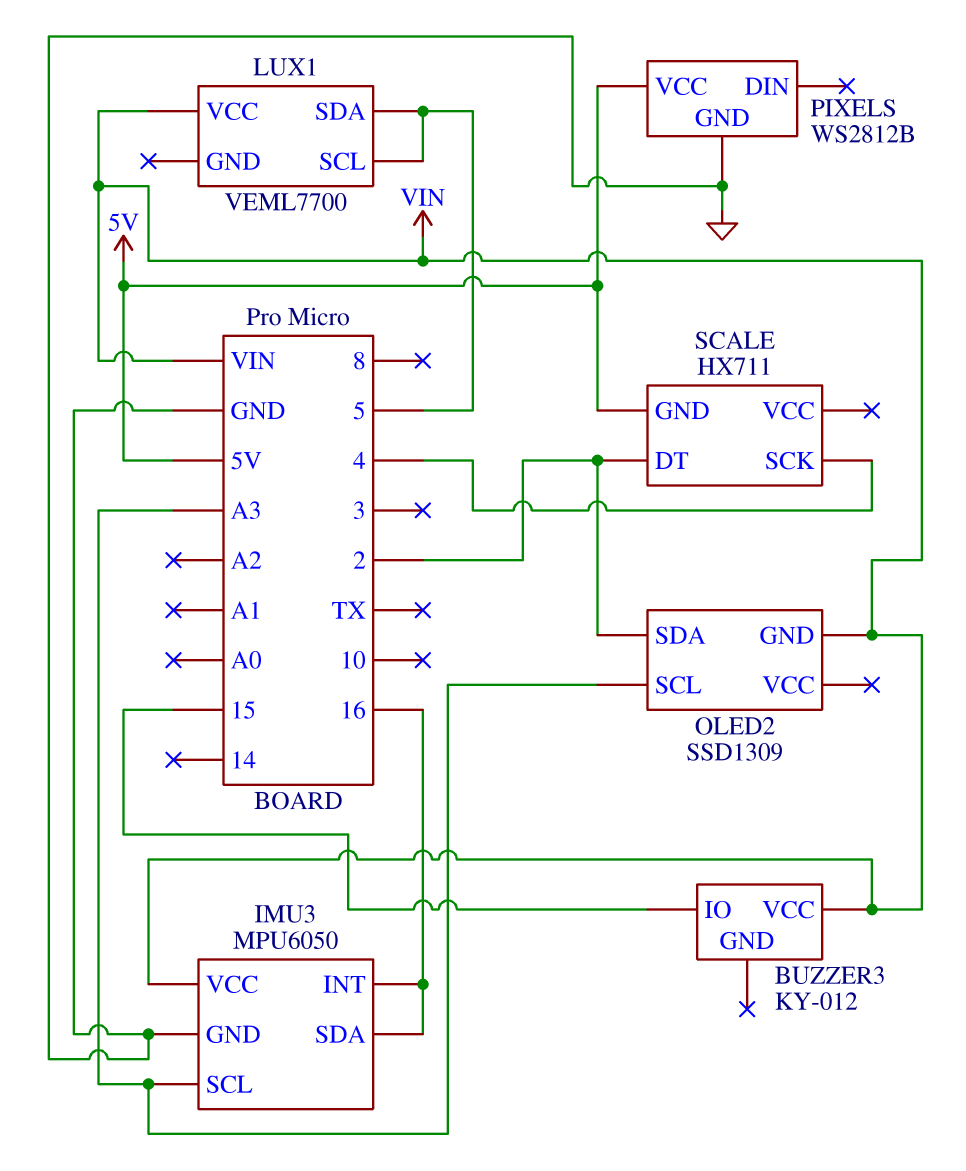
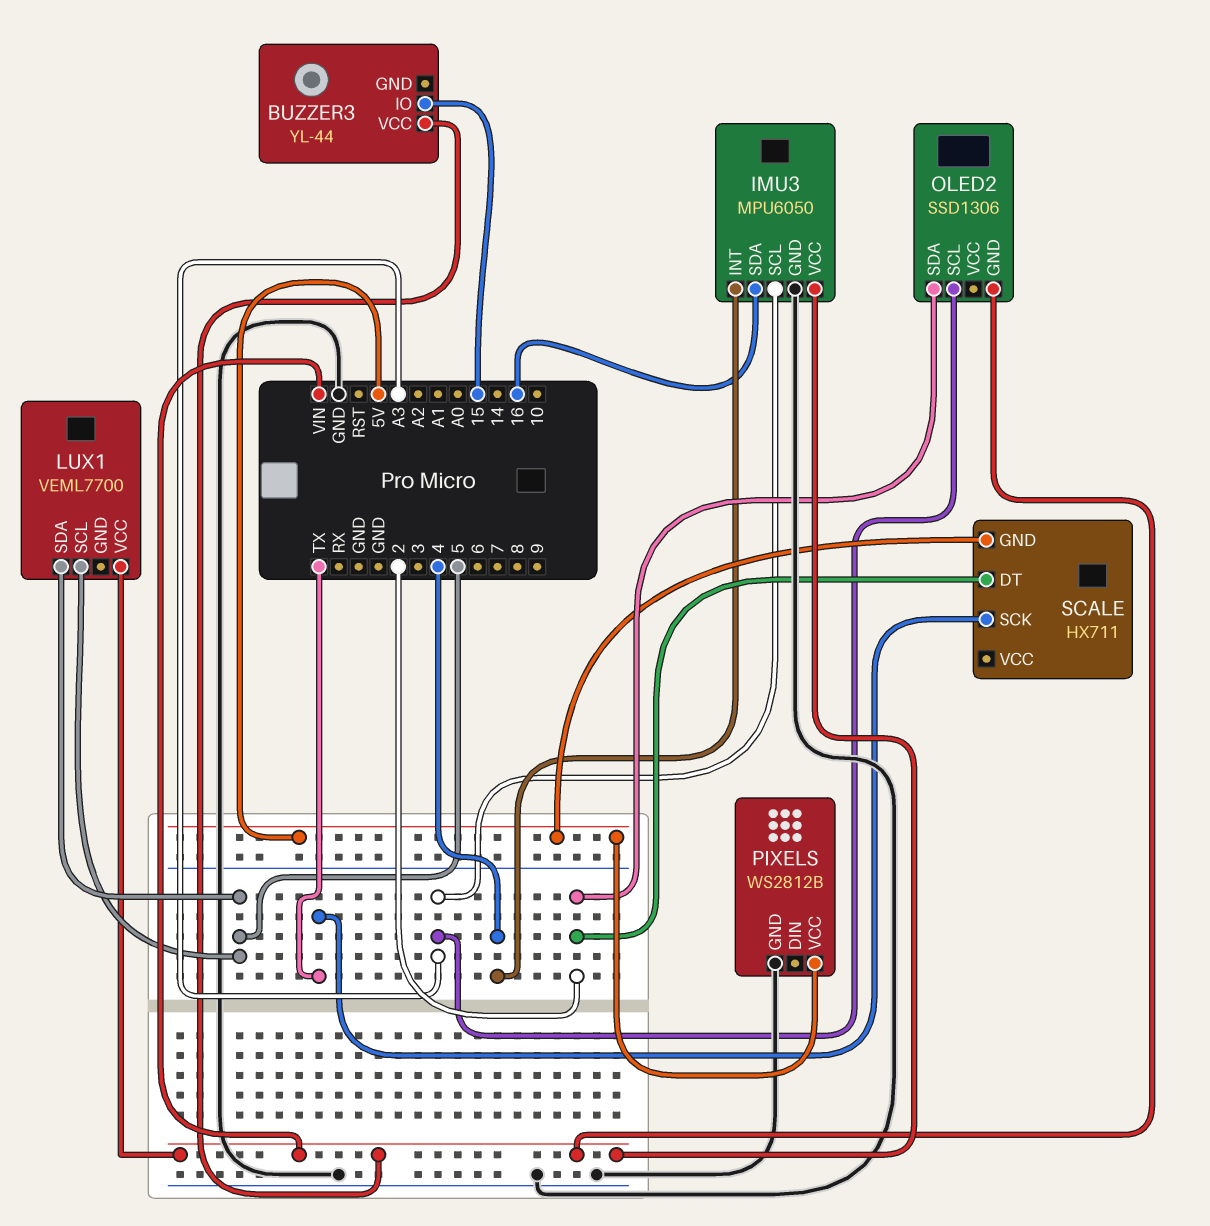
BUZZER3: KY-012 -> YL-44
IMU3 pin INT: 16 -> 4
OLED2: SSD1309 -> SSD1306
SCALE pin SCK: 4 -> TX

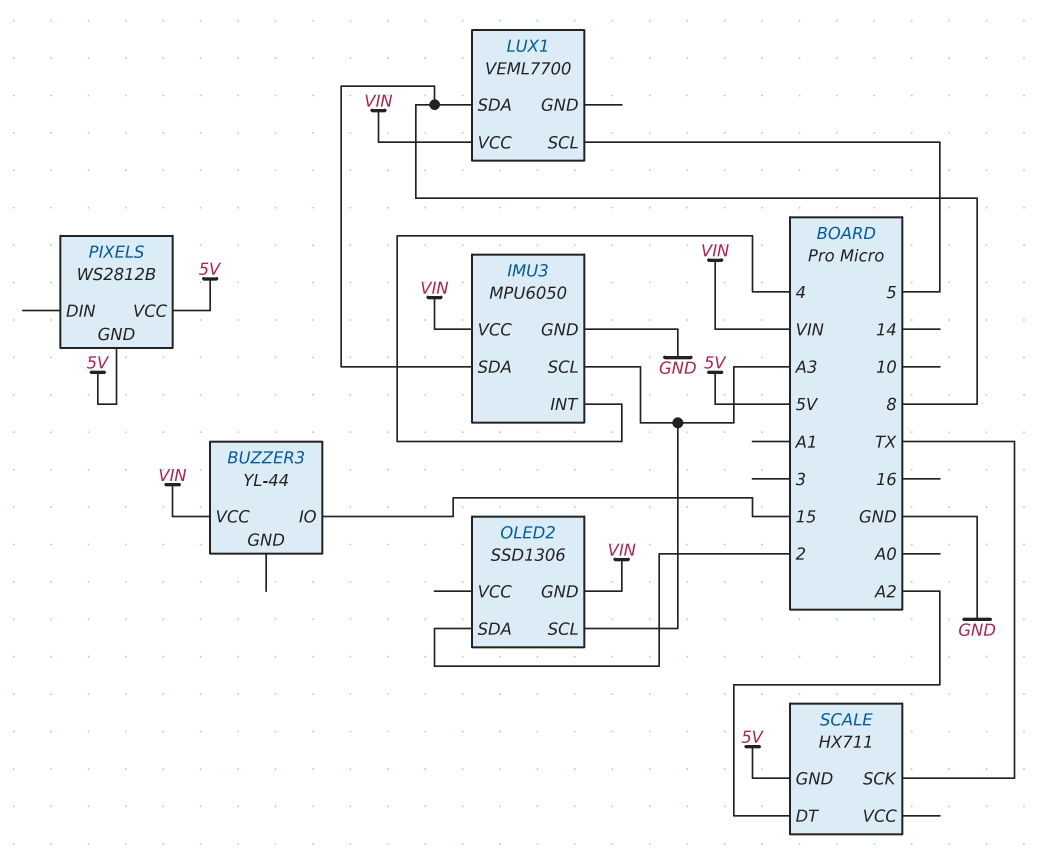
IMU3 pin SDA: 16 -> 8
LUX1 pin SDA: 5 -> 8
PIXELS pin GND: GND -> 5V
SCALE pin DT: 2 -> A2

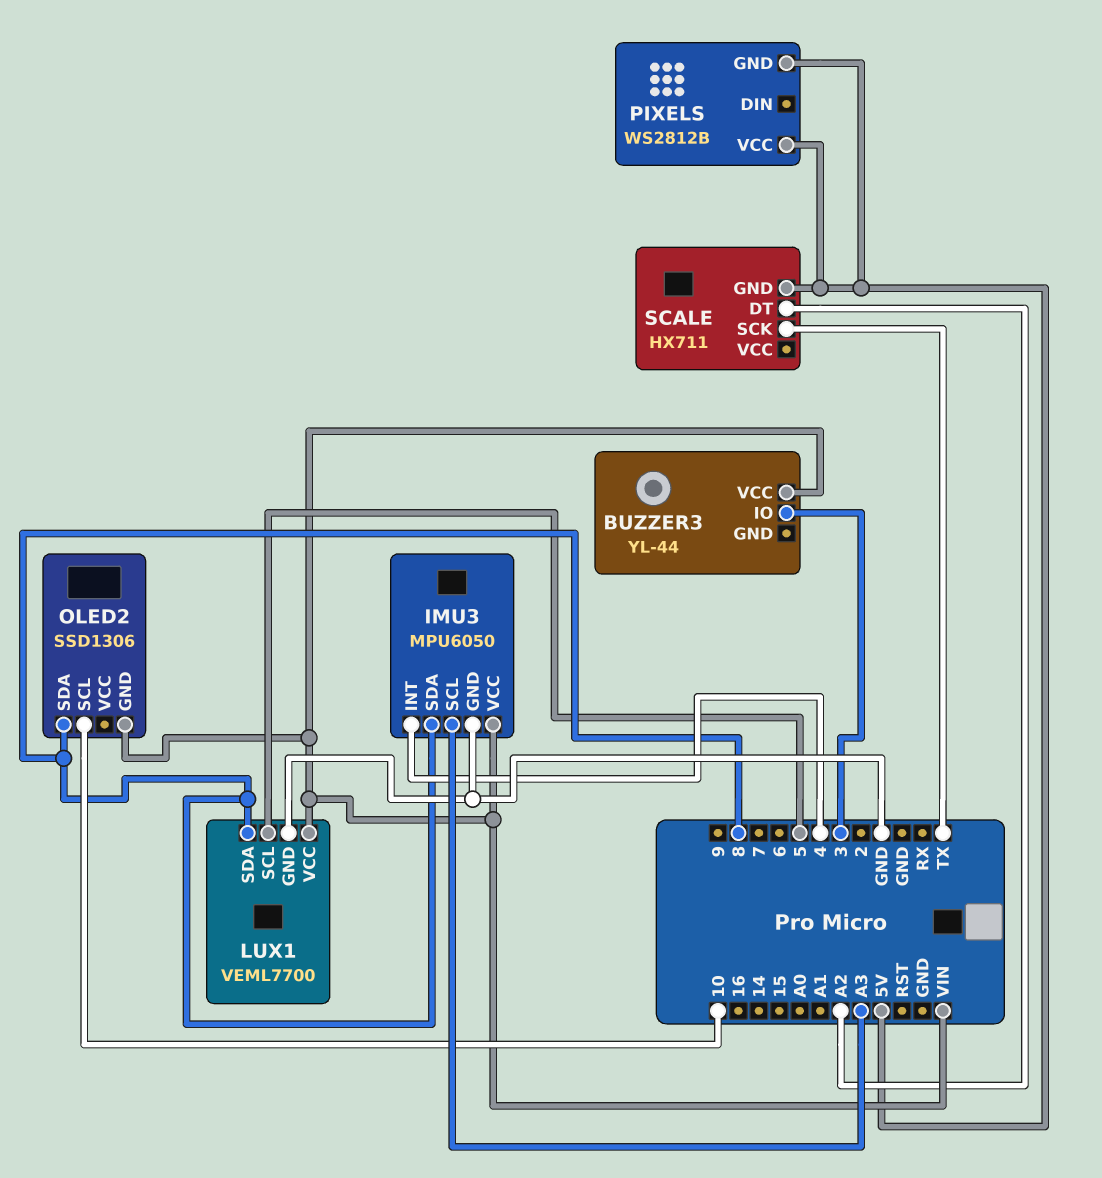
BUZZER3 pin IO: 15 -> 3
LUX1 pin GND: none -> GND
OLED2 pin SCL: A3 -> 10
OLED2 pin SDA: 2 -> 8

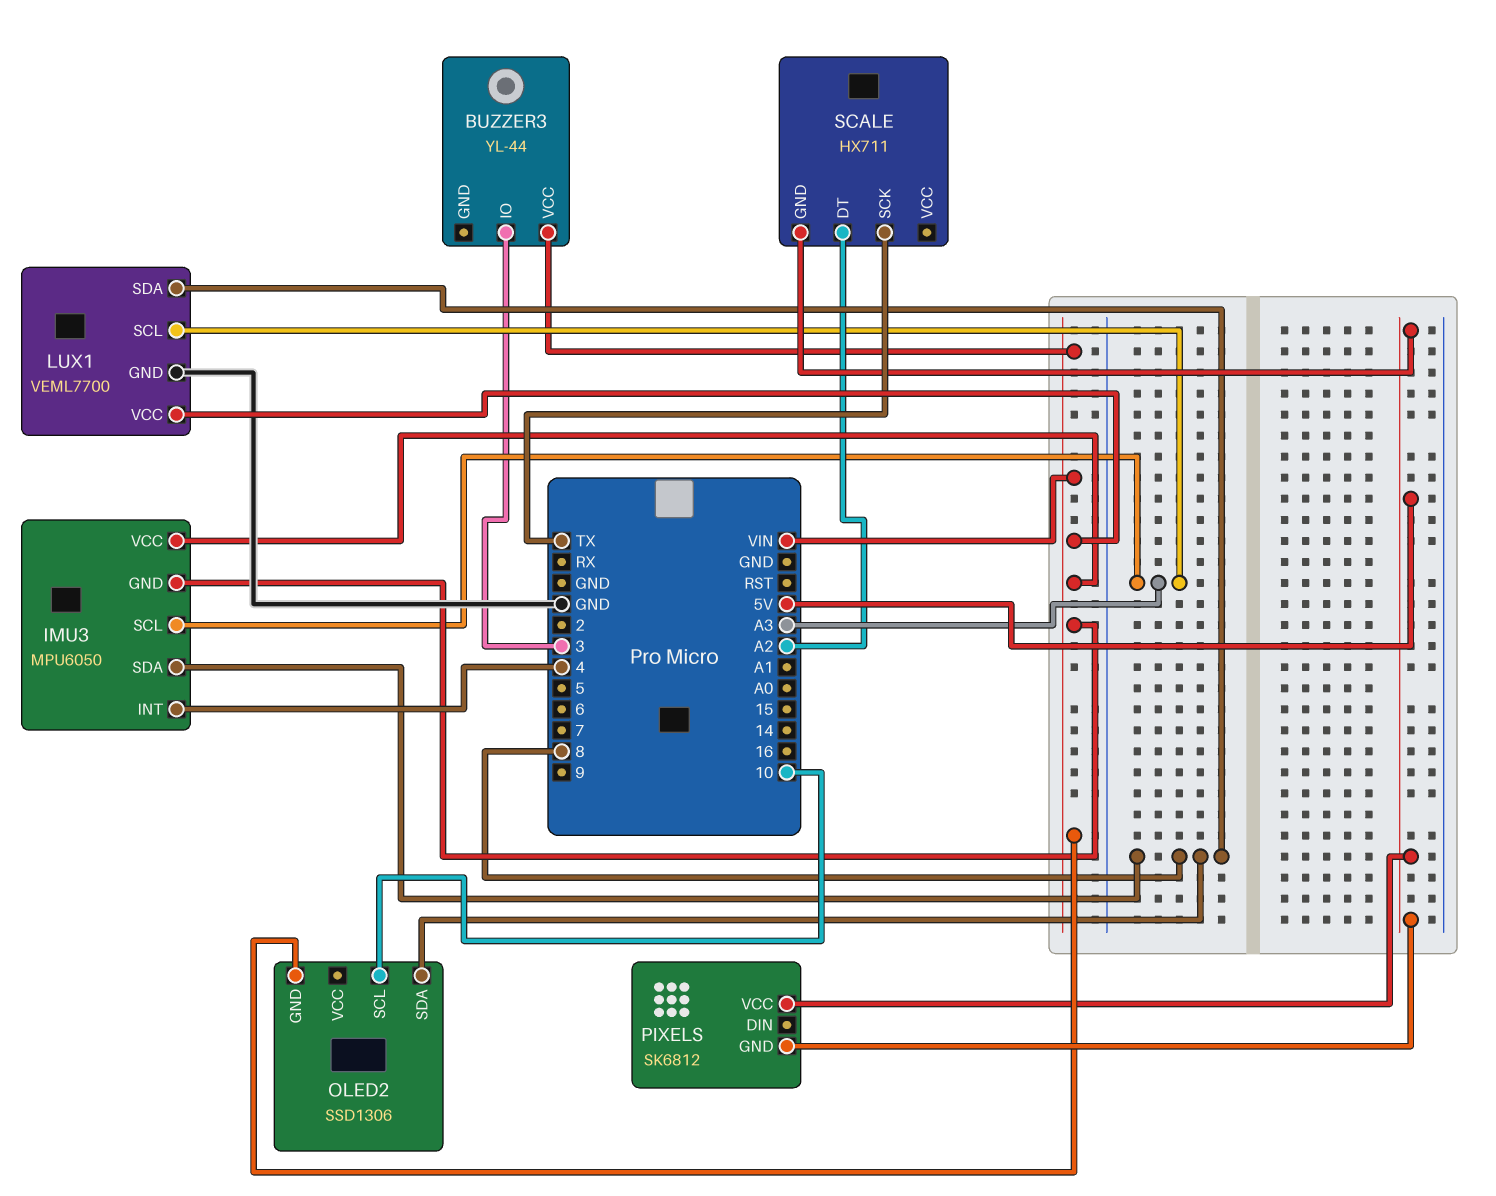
IMU3 pin GND: GND -> VIN
LUX1 pin SCL: 5 -> A3
PIXELS: WS2812B -> SK6812

